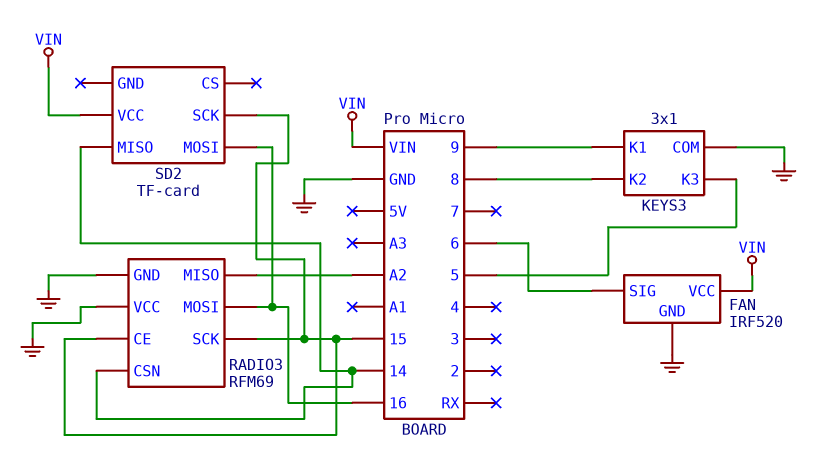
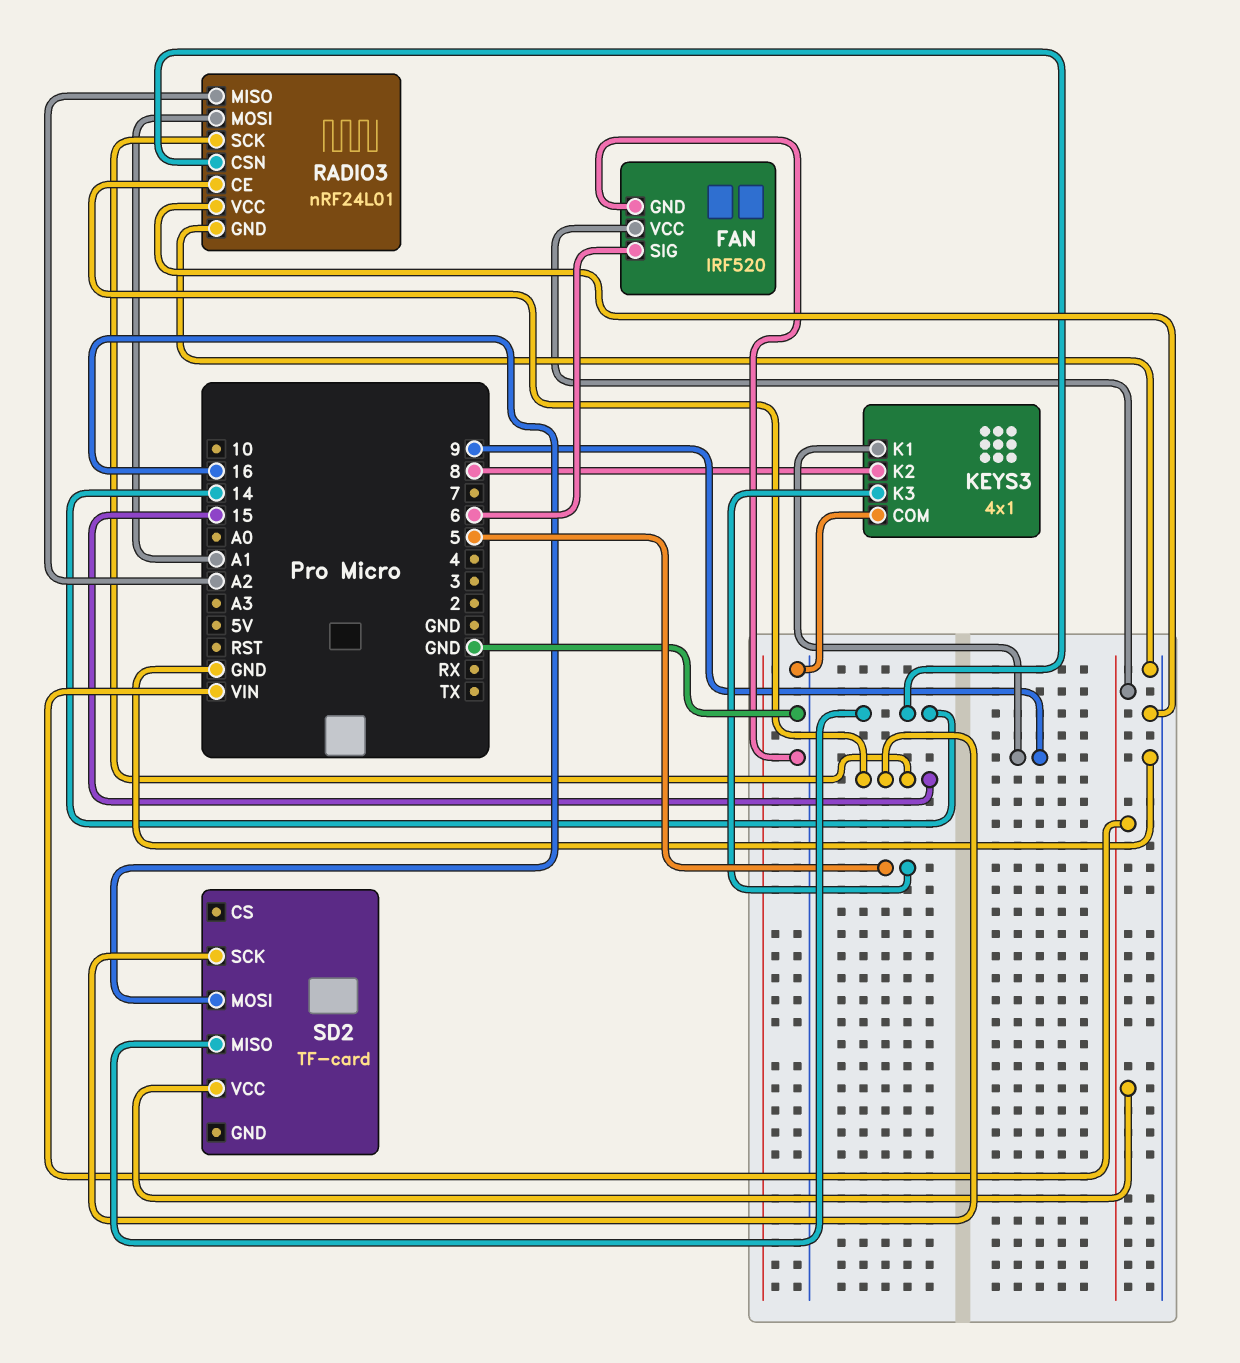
KEYS3: 3x1 -> 4x1
RADIO3: RFM69 -> nRF24L01
RADIO3 pin MOSI: 16 -> A1

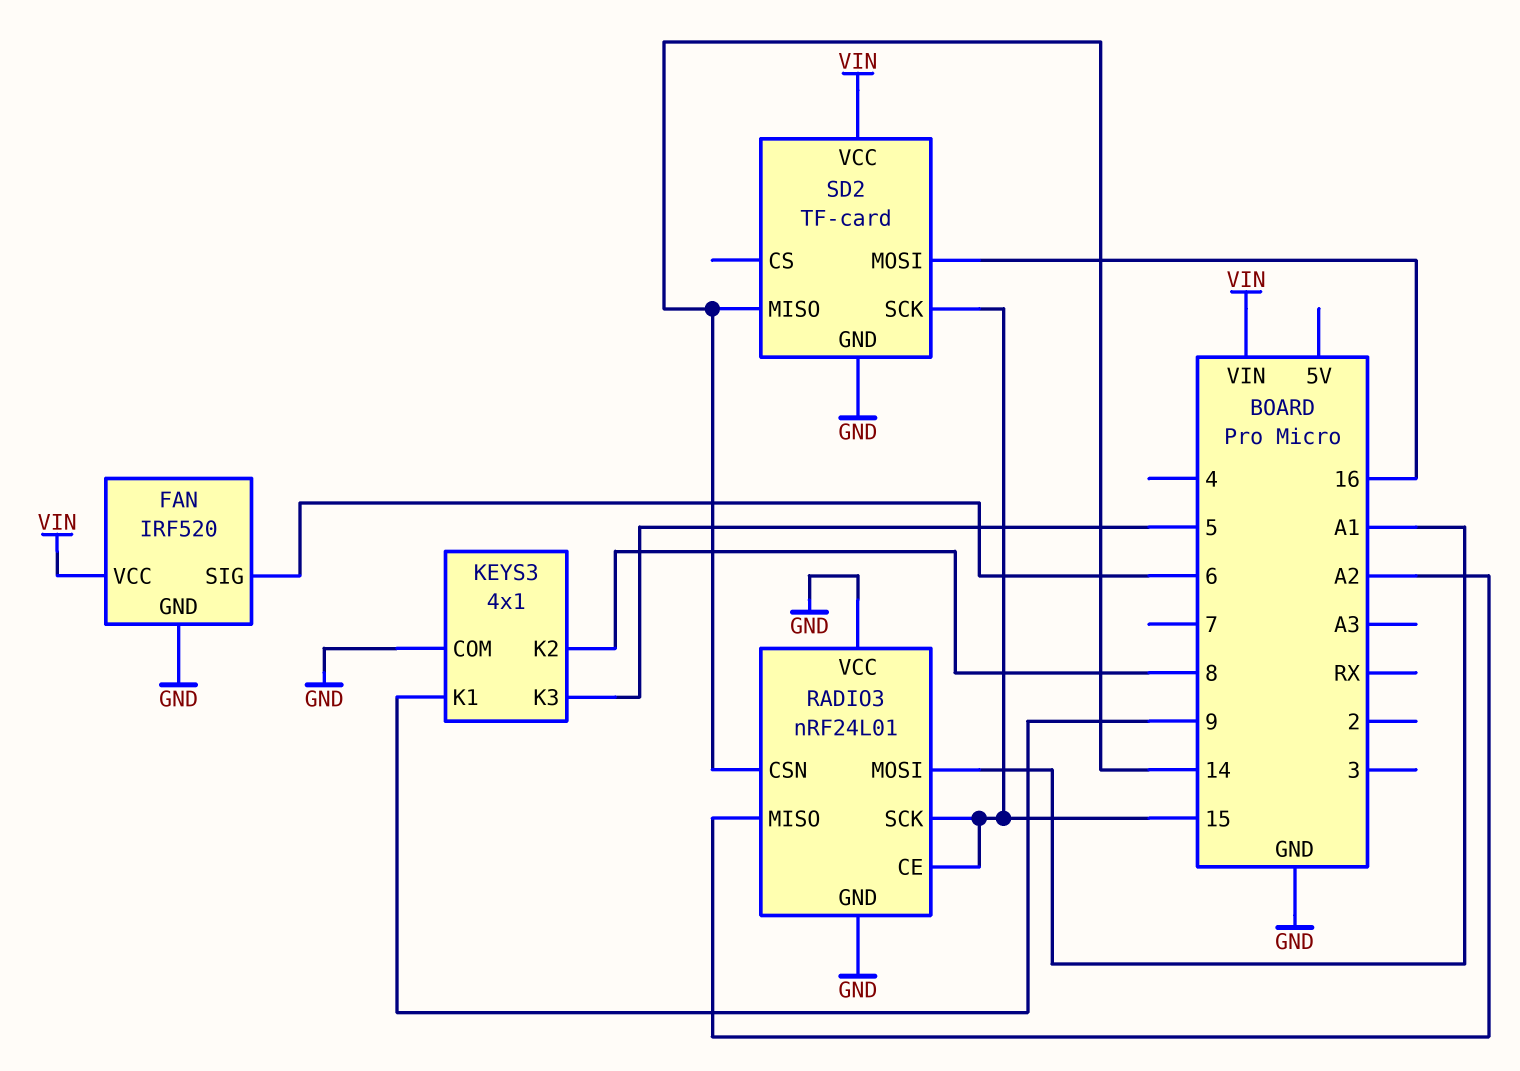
SD2 pin GND: none -> GND

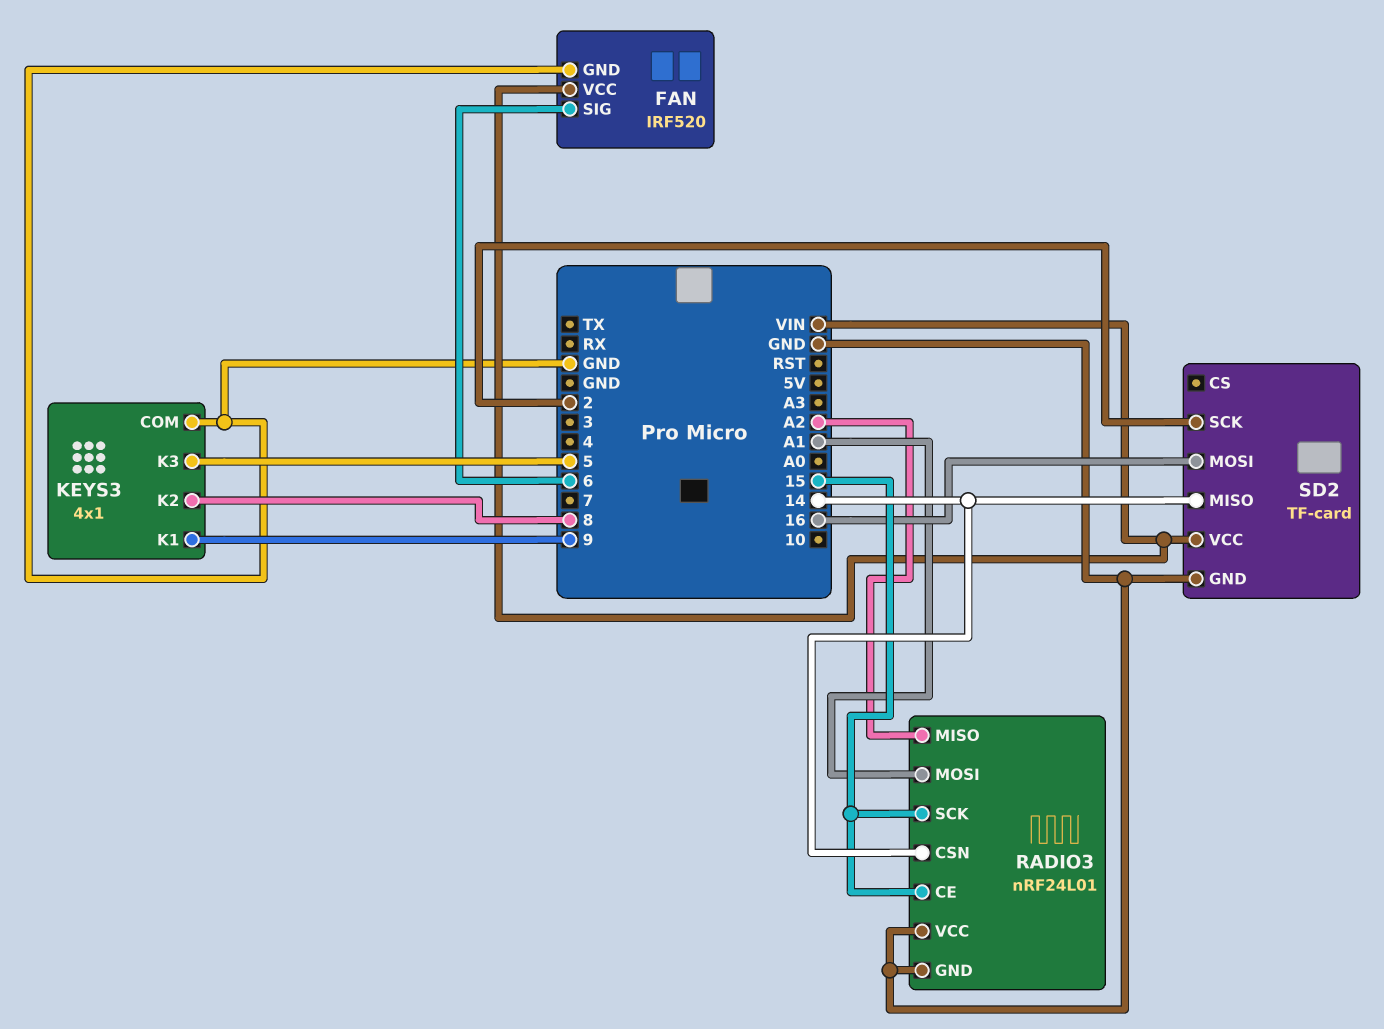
SD2 pin SCK: 15 -> 2

